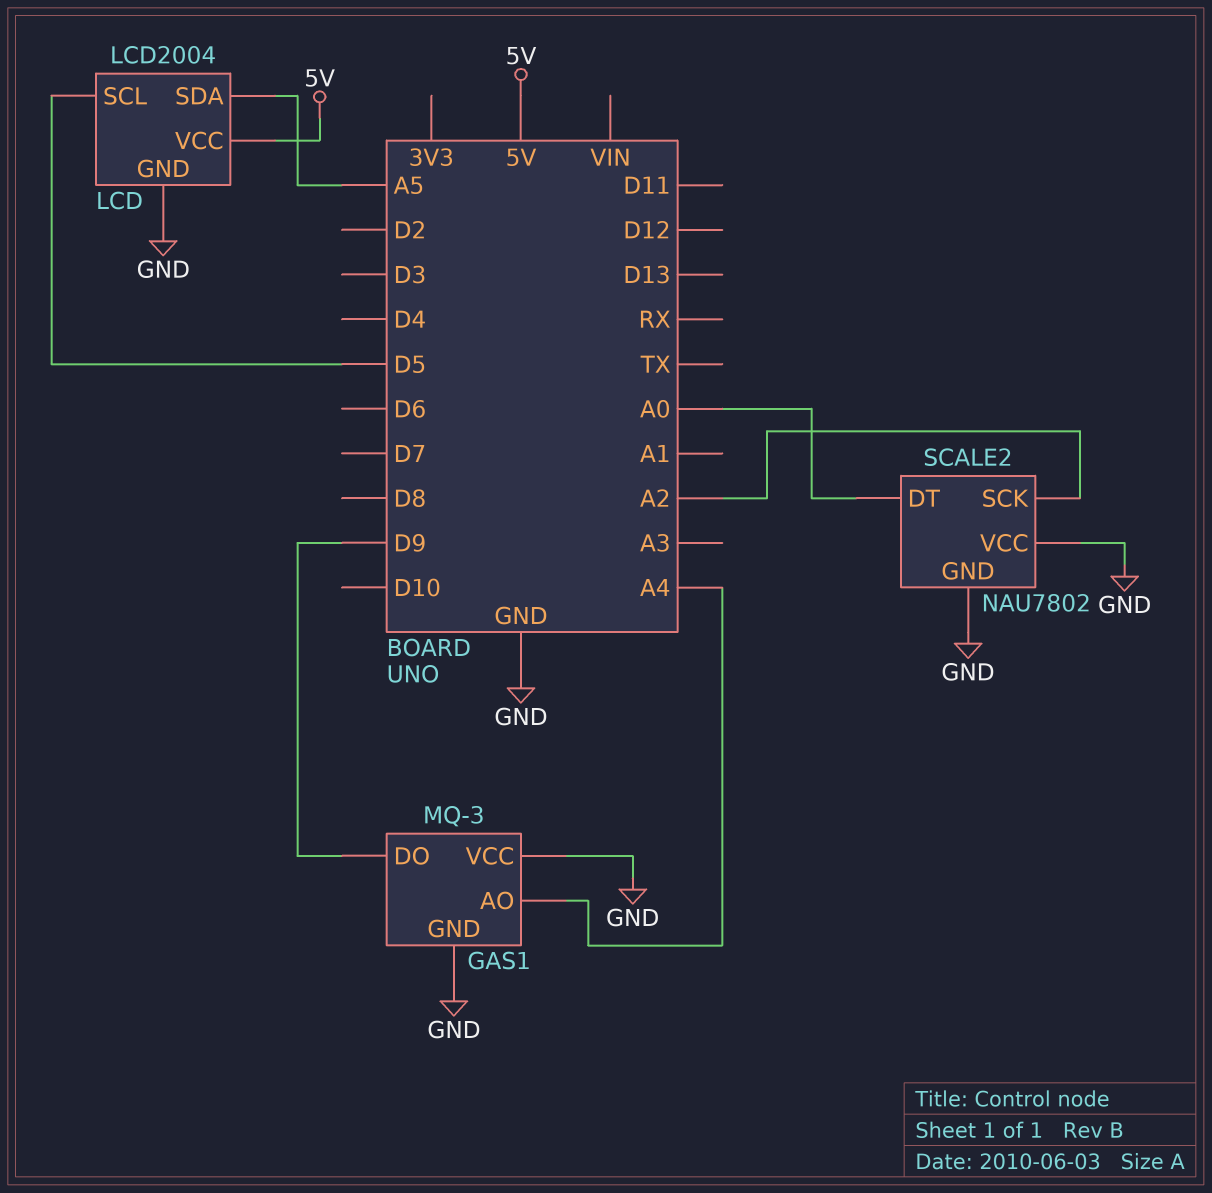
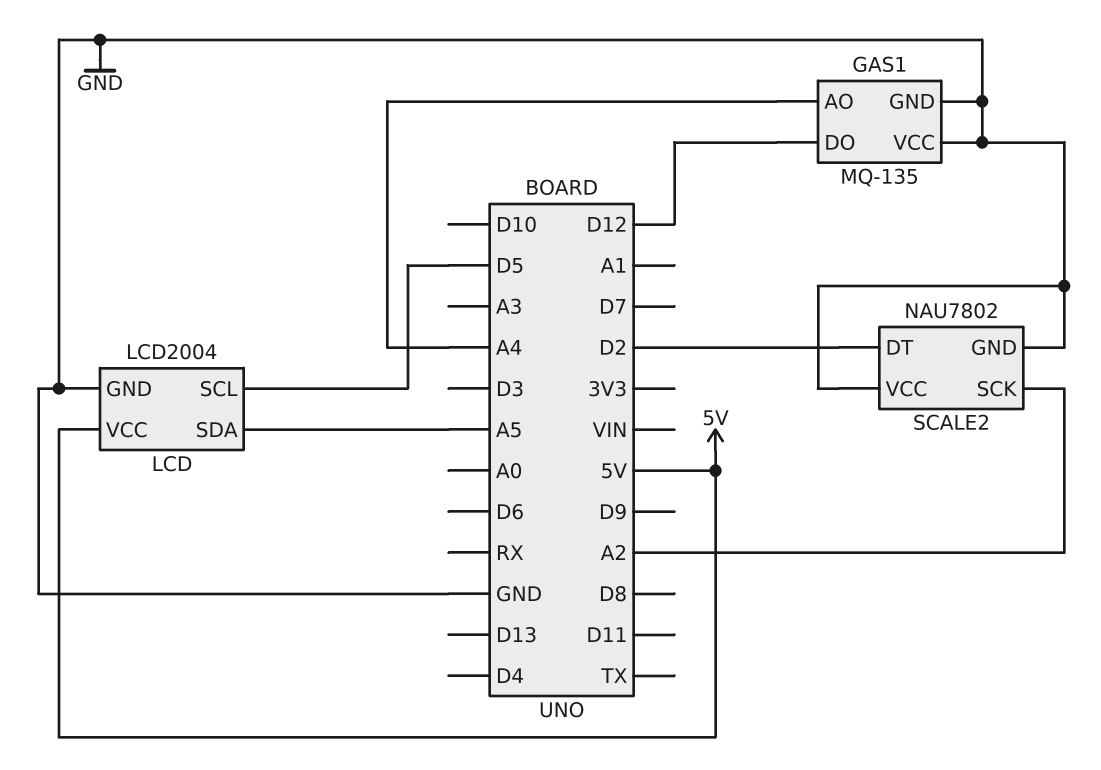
GAS1: MQ-3 -> MQ-135
GAS1 pin DO: D9 -> D12
SCALE2 pin DT: A0 -> D2

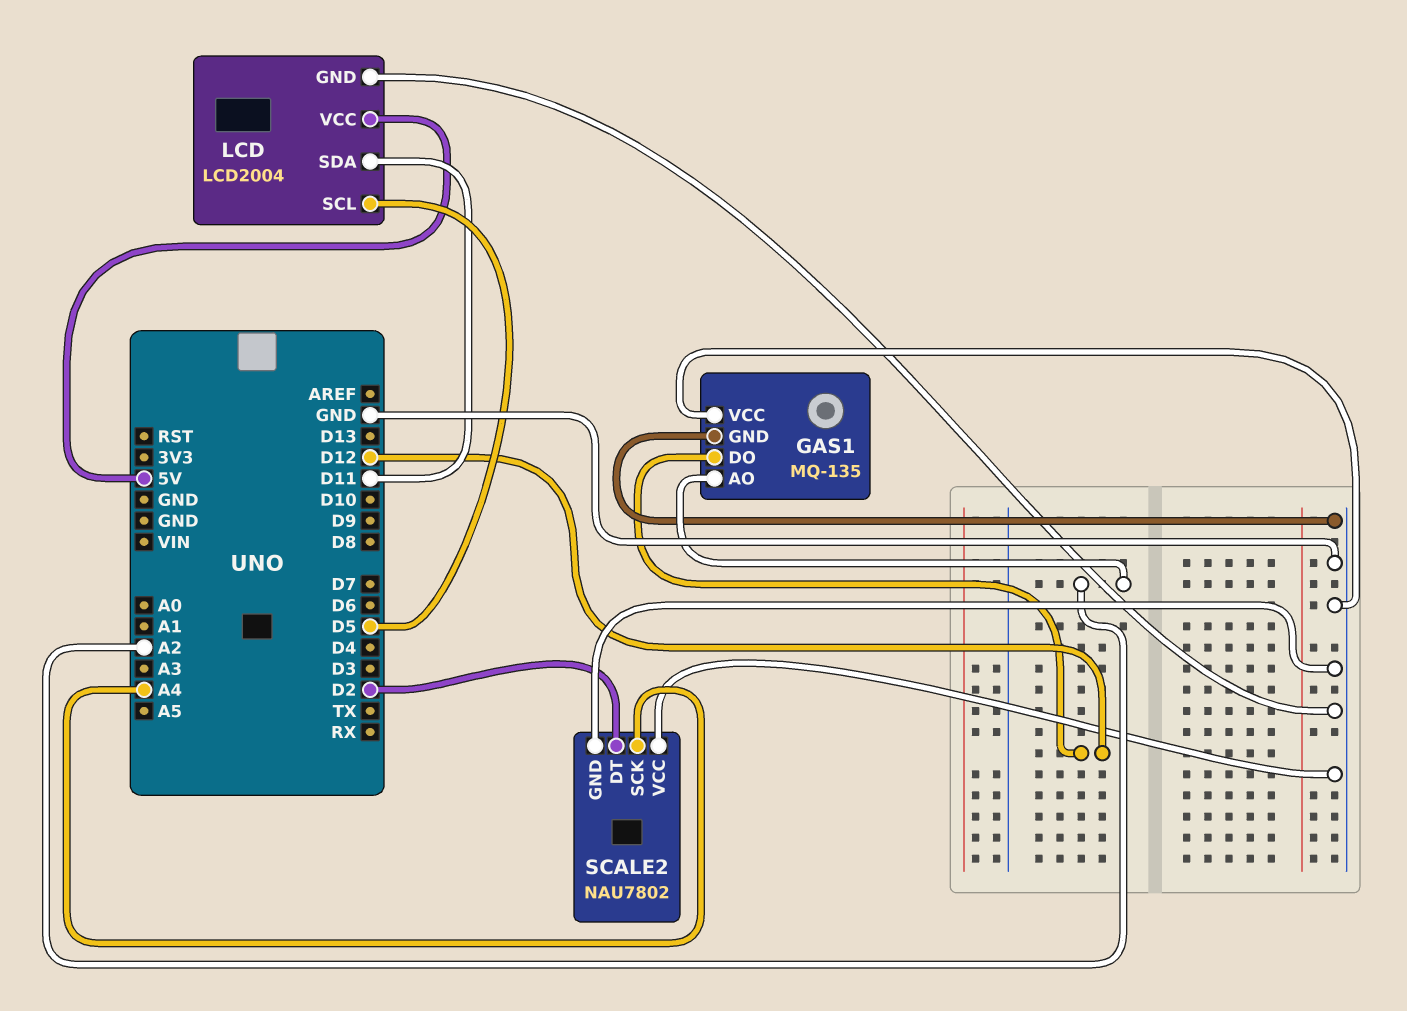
GAS1 pin AO: A4 -> A2
LCD pin SDA: A5 -> D11
SCALE2 pin SCK: A2 -> A4

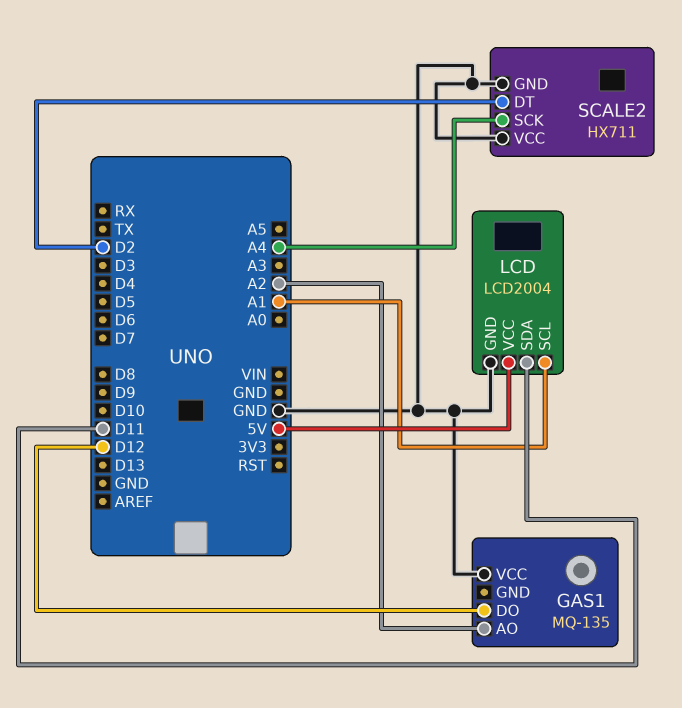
GAS1 pin GND: GND -> none
LCD pin SCL: D5 -> A1
SCALE2: NAU7802 -> HX711

